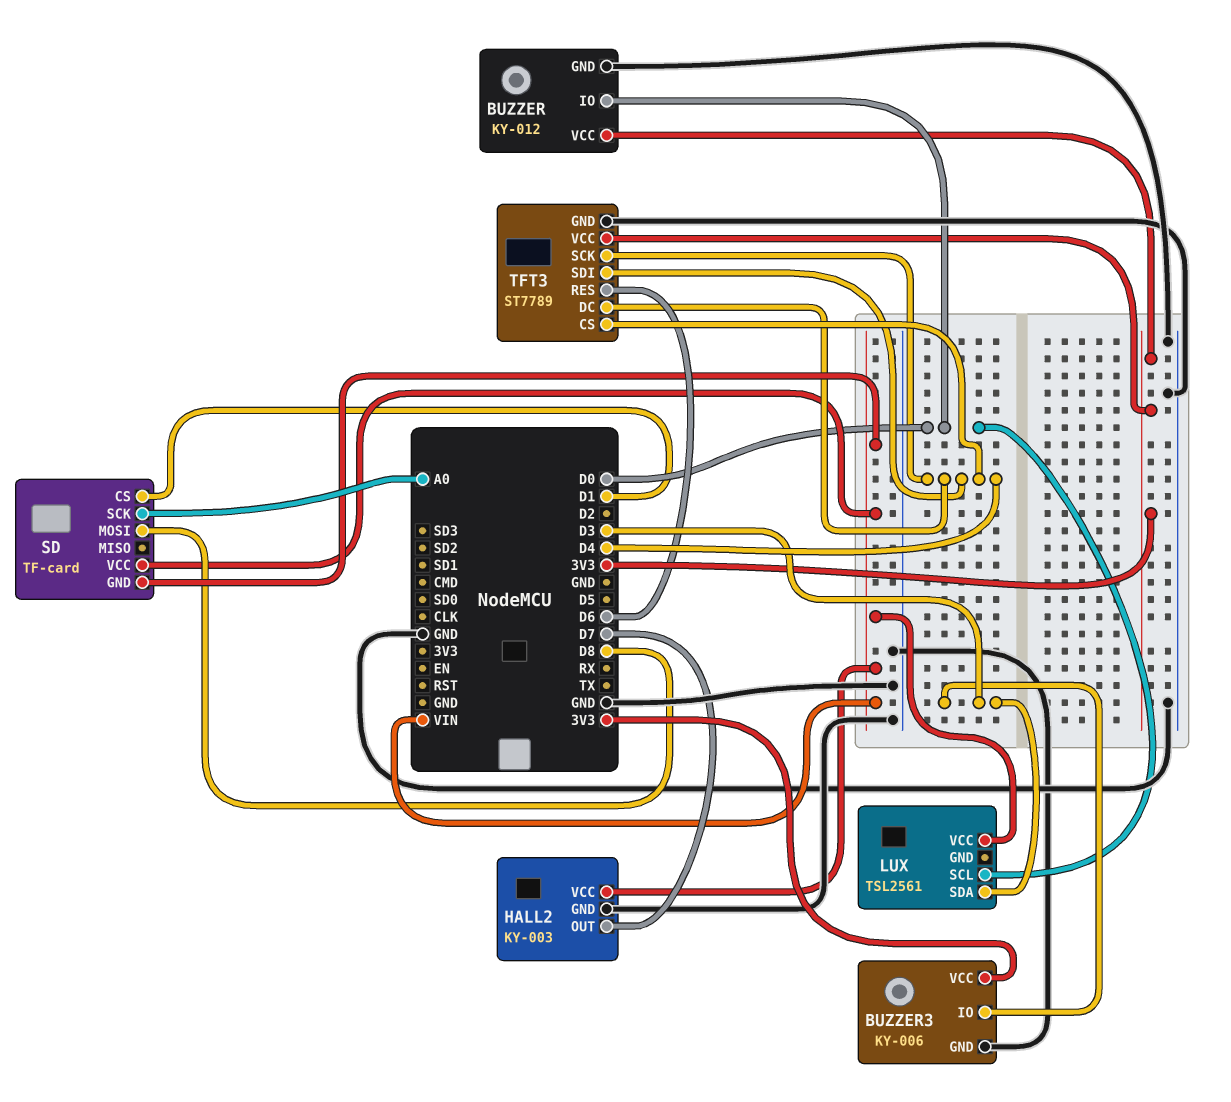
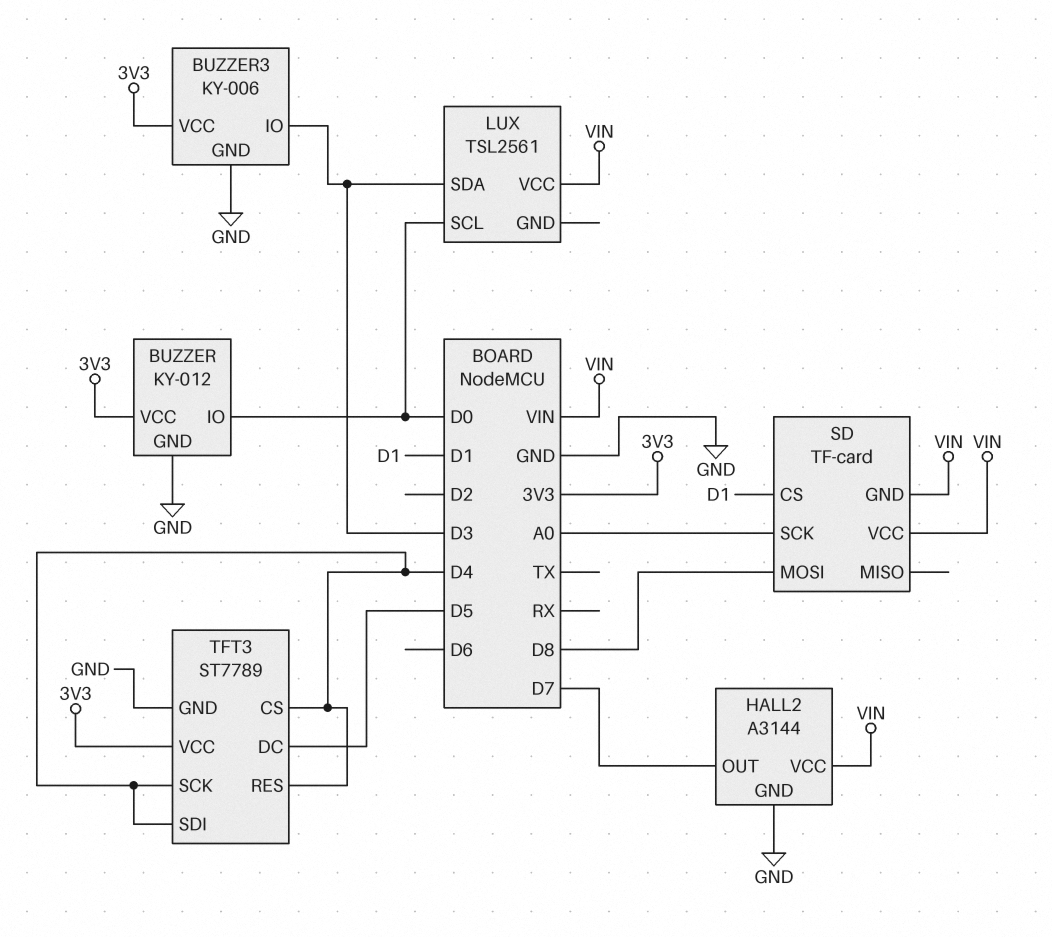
HALL2: KY-003 -> A3144
TFT3 pin DC: D4 -> D5
TFT3 pin RES: D6 -> D4

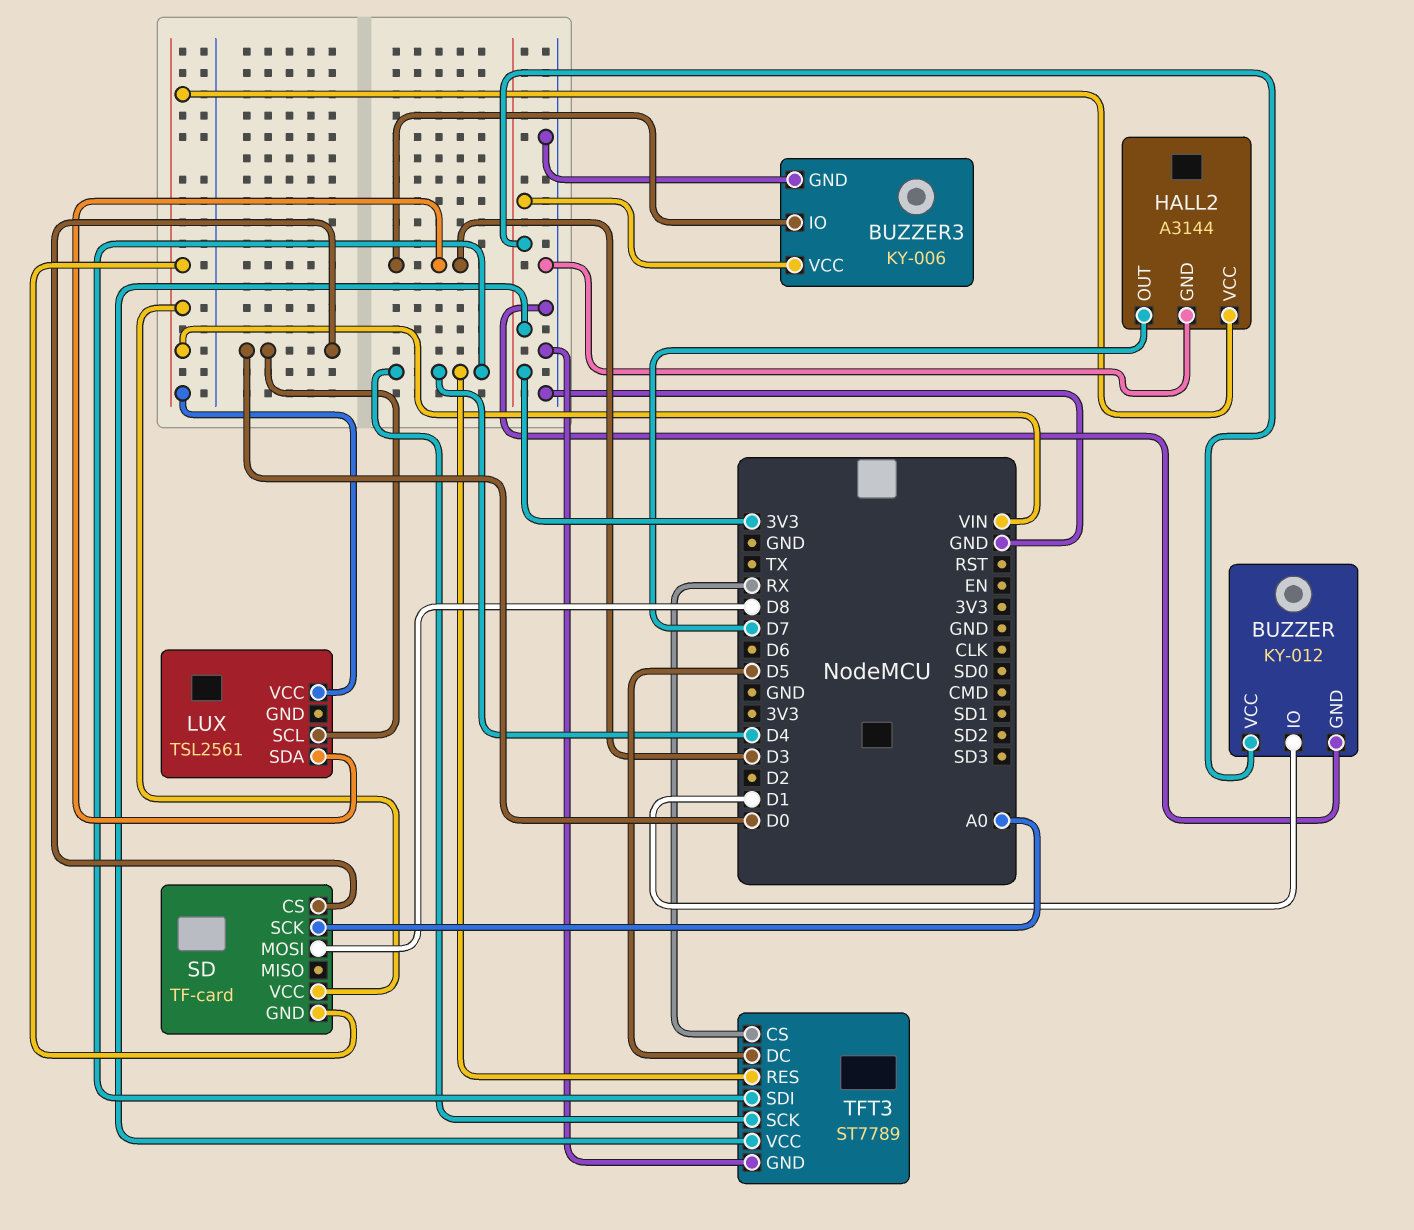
BUZZER pin IO: D0 -> D1
SD pin CS: D1 -> D0
TFT3 pin CS: D4 -> RX

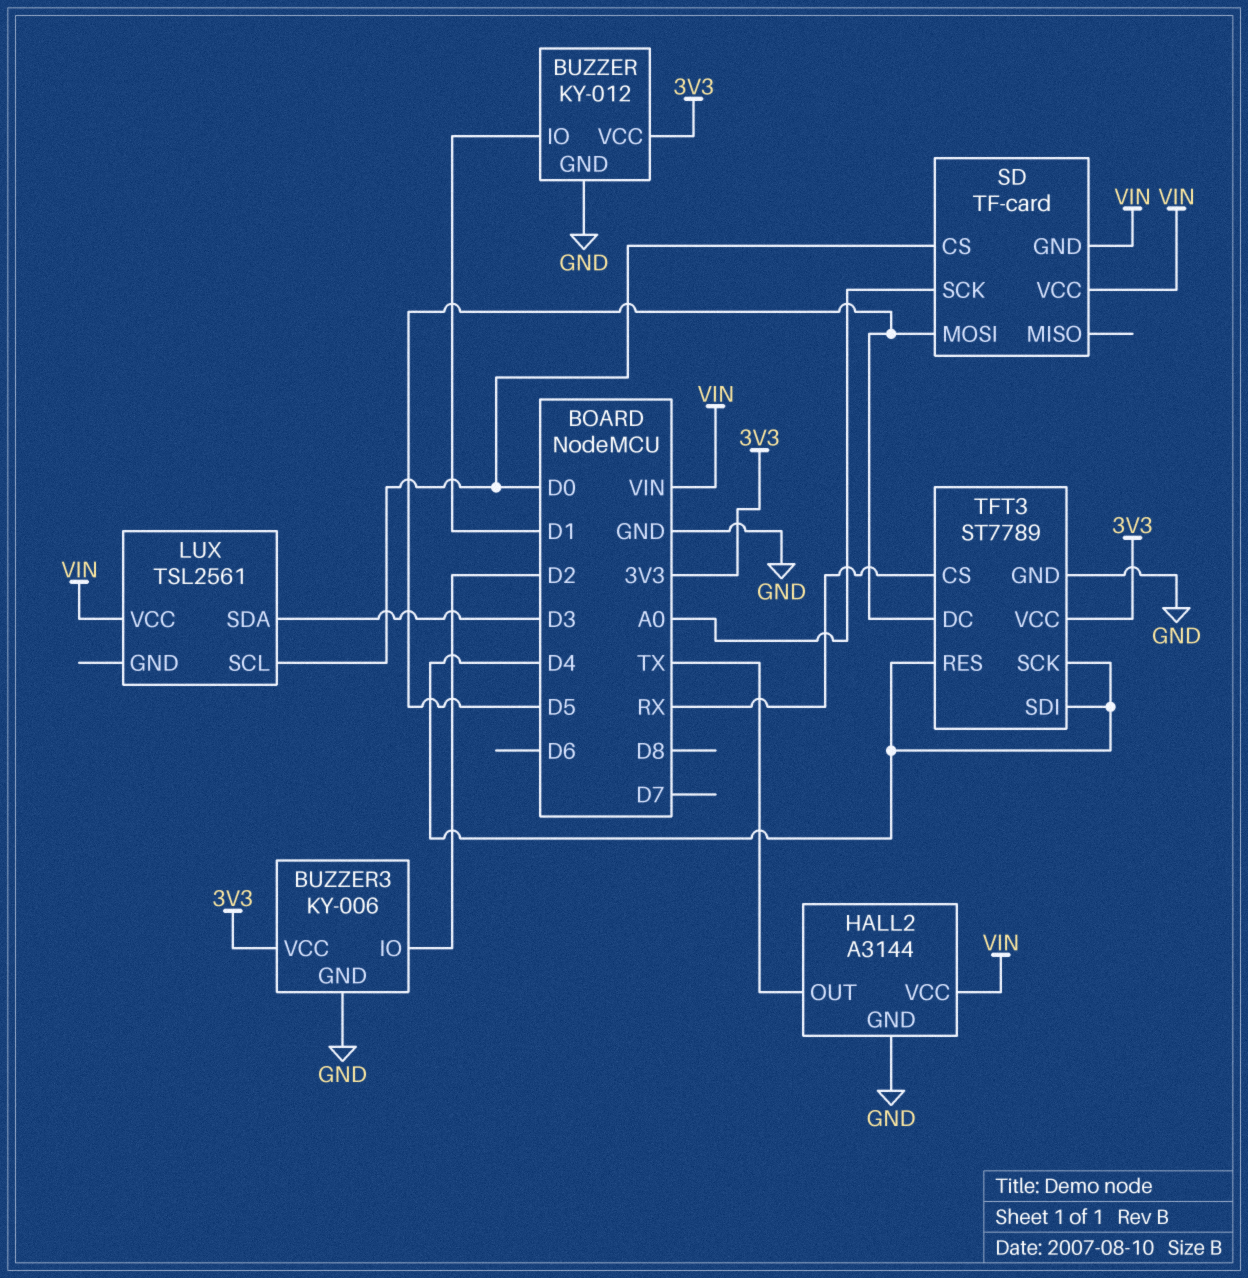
BUZZER3 pin IO: D3 -> D2
HALL2 pin OUT: D7 -> TX
SD pin MOSI: D8 -> D5

